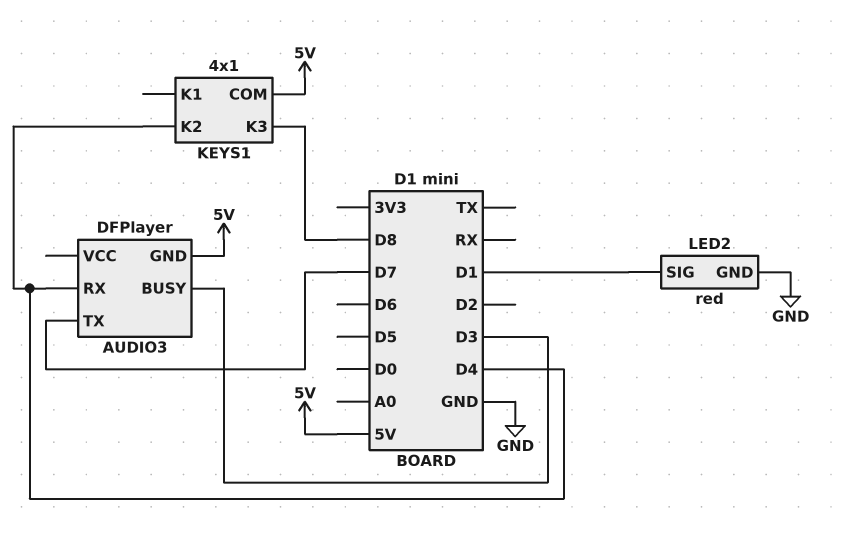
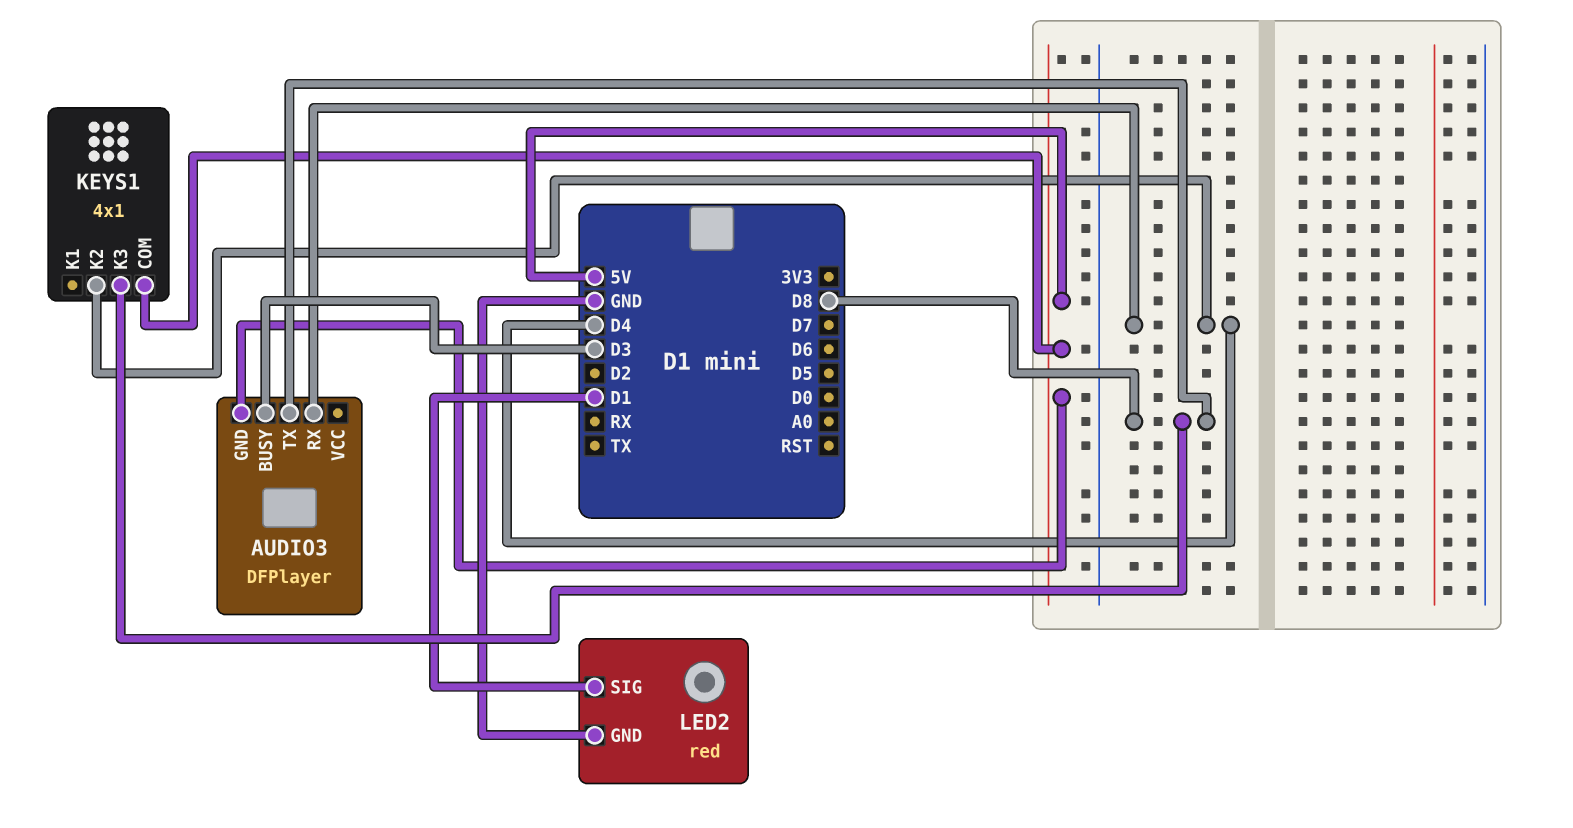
AUDIO3 pin TX: D7 -> D8

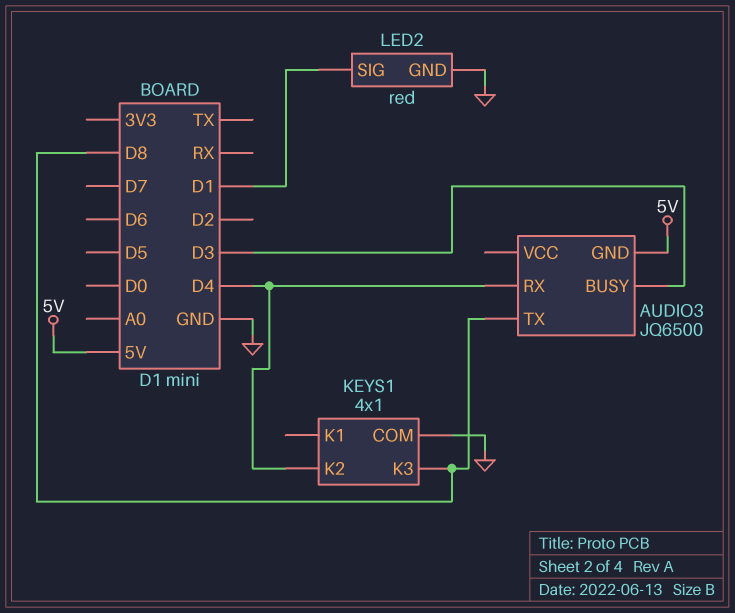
AUDIO3: DFPlayer -> JQ6500
KEYS1 pin COM: 5V -> GND

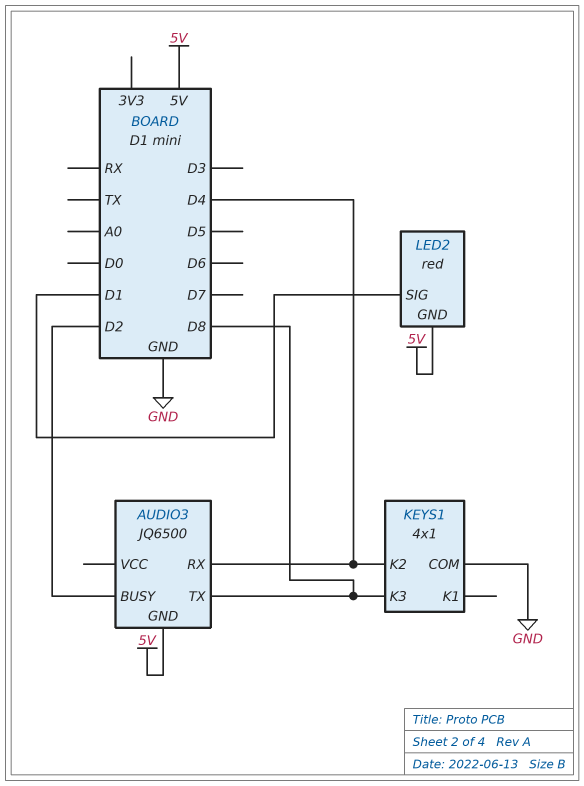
AUDIO3 pin BUSY: D3 -> D2
LED2 pin GND: GND -> 5V

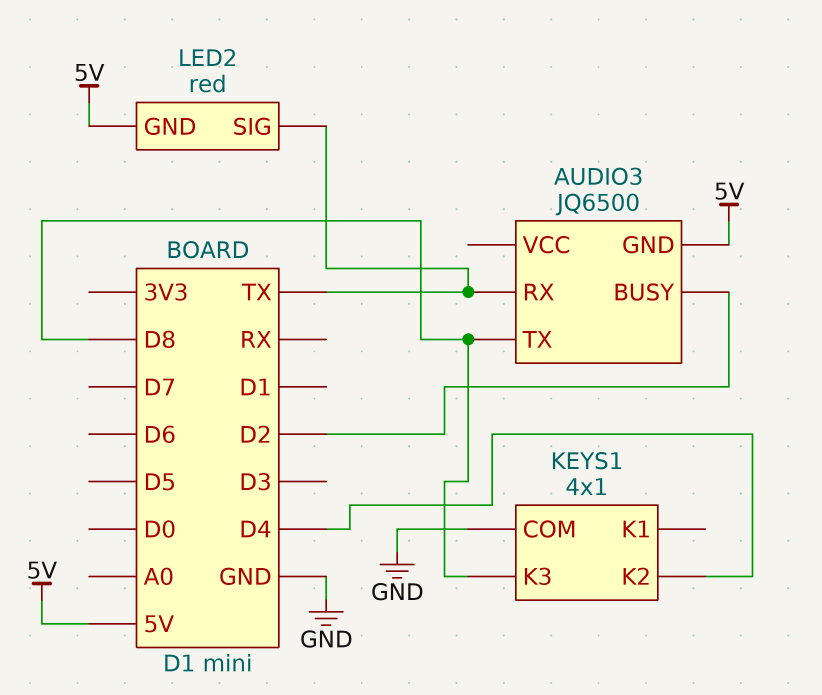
AUDIO3 pin RX: D4 -> TX
LED2 pin SIG: D1 -> TX

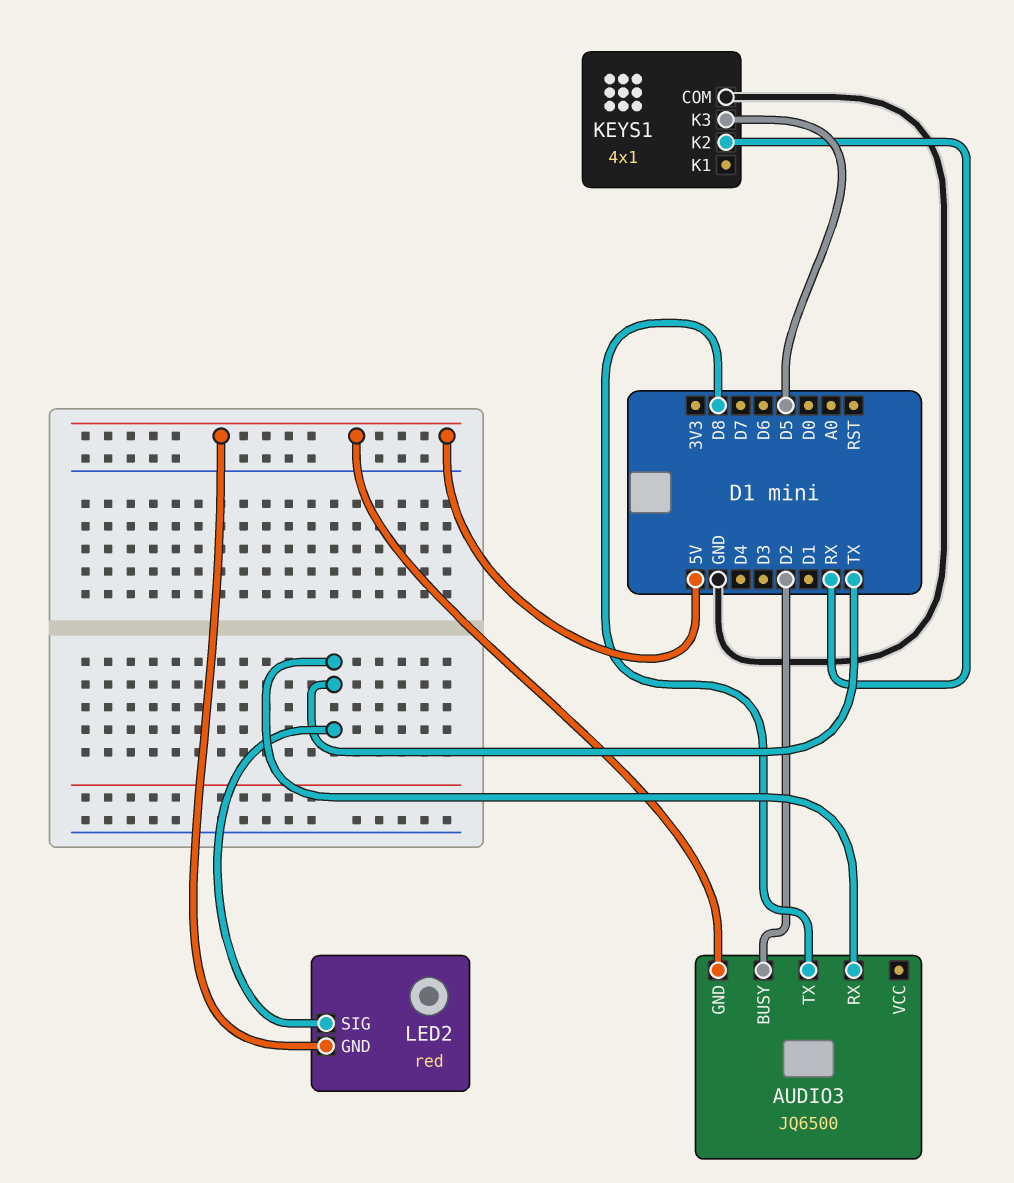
KEYS1 pin K2: D4 -> RX
KEYS1 pin K3: D8 -> D5

